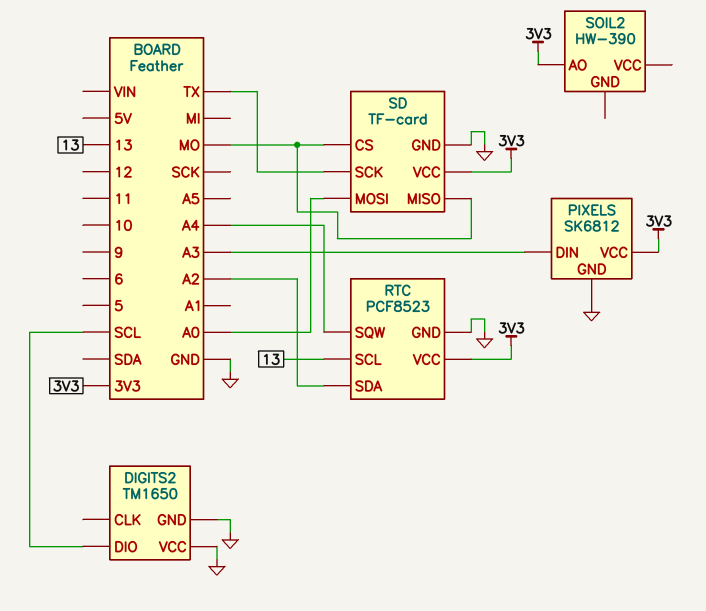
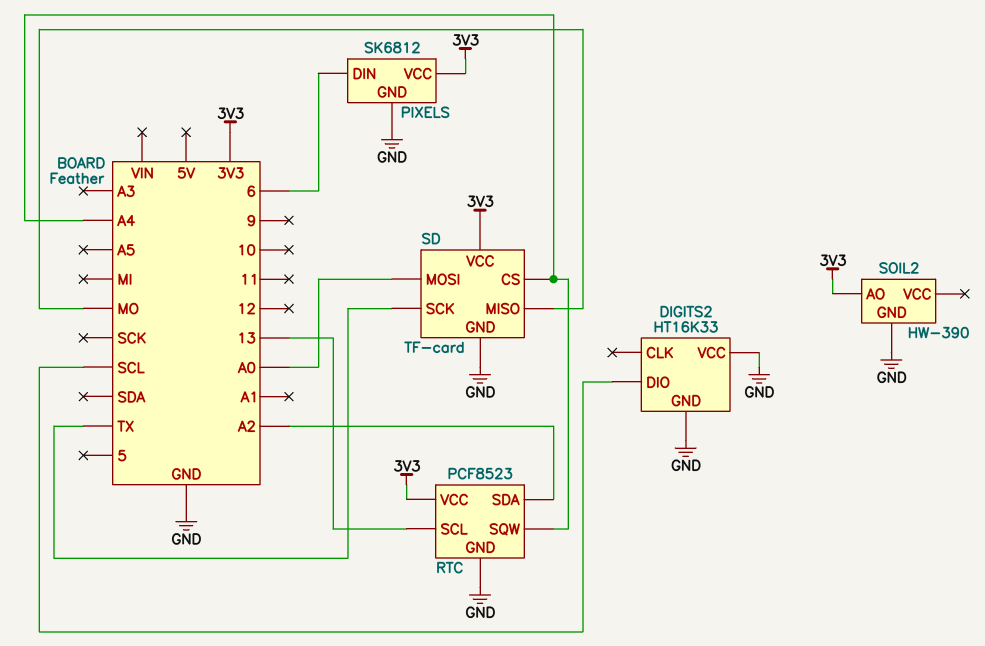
DIGITS2: TM1650 -> HT16K33
PIXELS pin DIN: A3 -> 6
SD pin CS: MO -> A4
SOIL2 pin GND: none -> GND

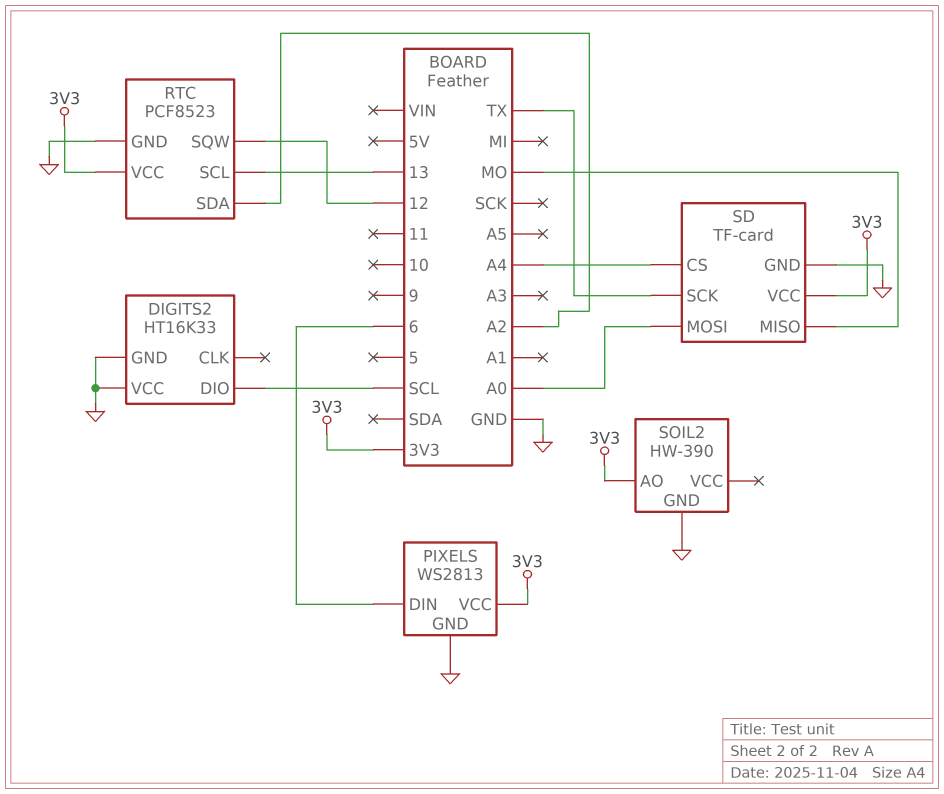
PIXELS: SK6812 -> WS2813
RTC pin SQW: A4 -> 12

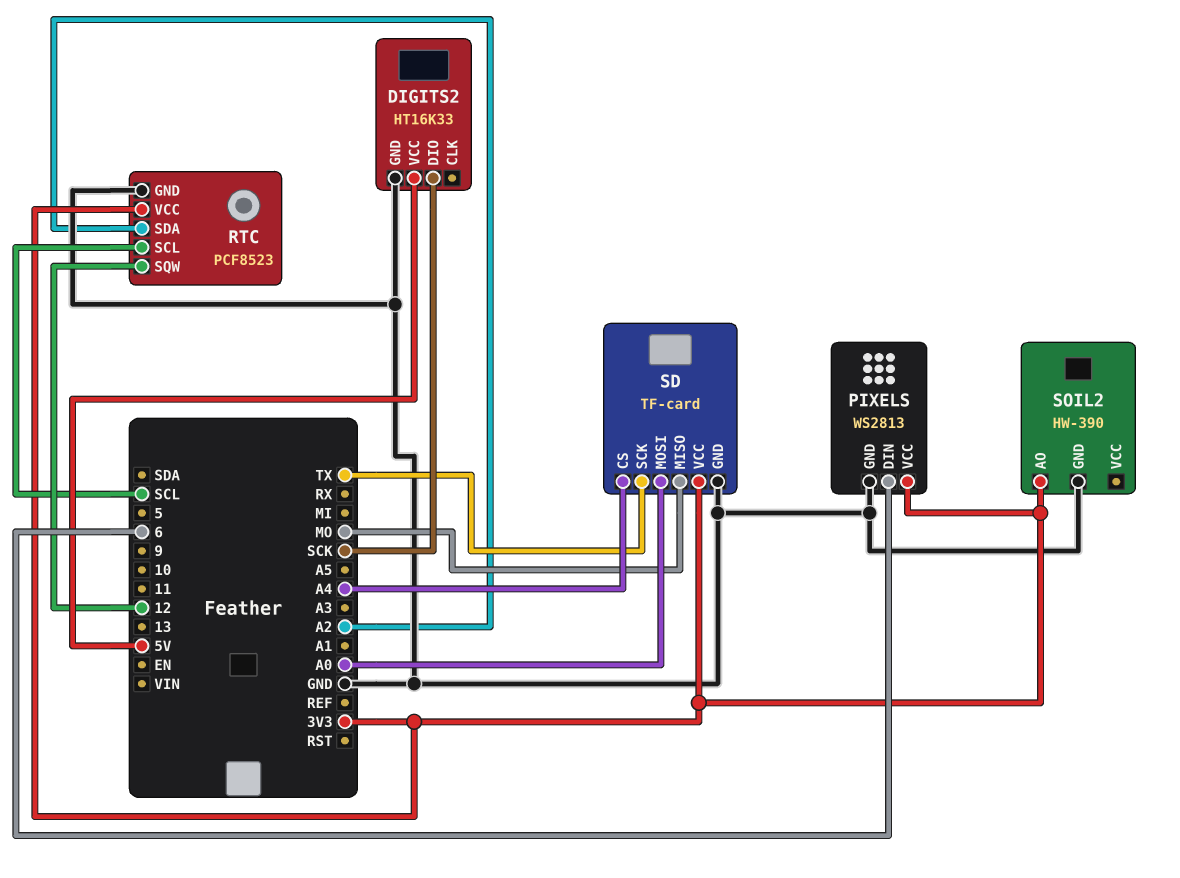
DIGITS2 pin DIO: SCL -> SCK
DIGITS2 pin VCC: GND -> 5V
RTC pin SCL: 13 -> SCL

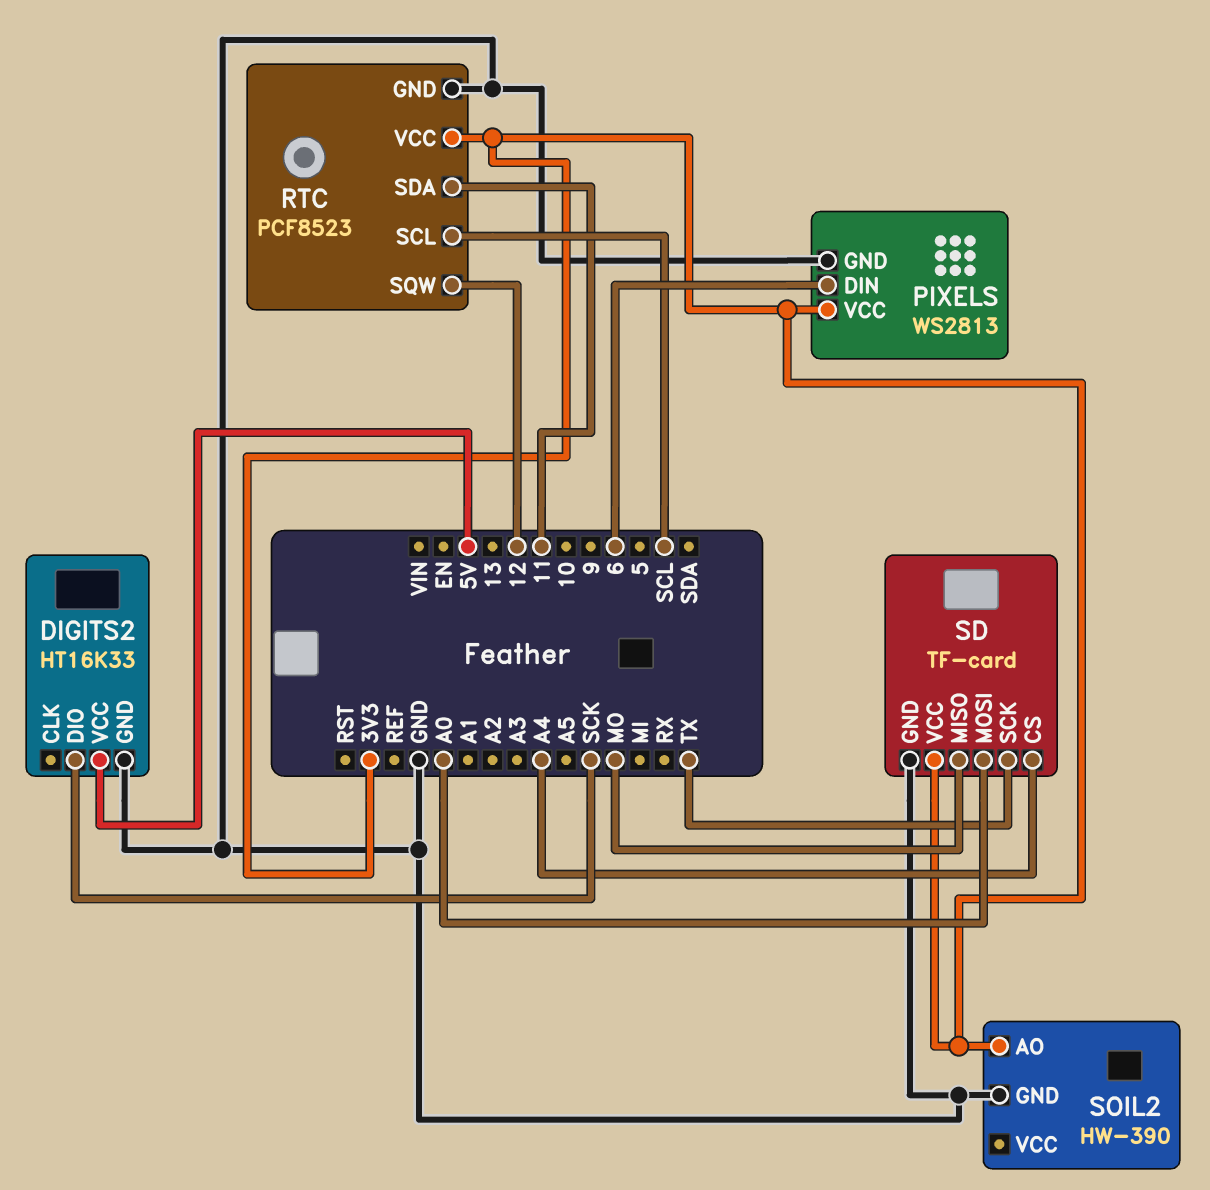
RTC pin SDA: A2 -> 11

